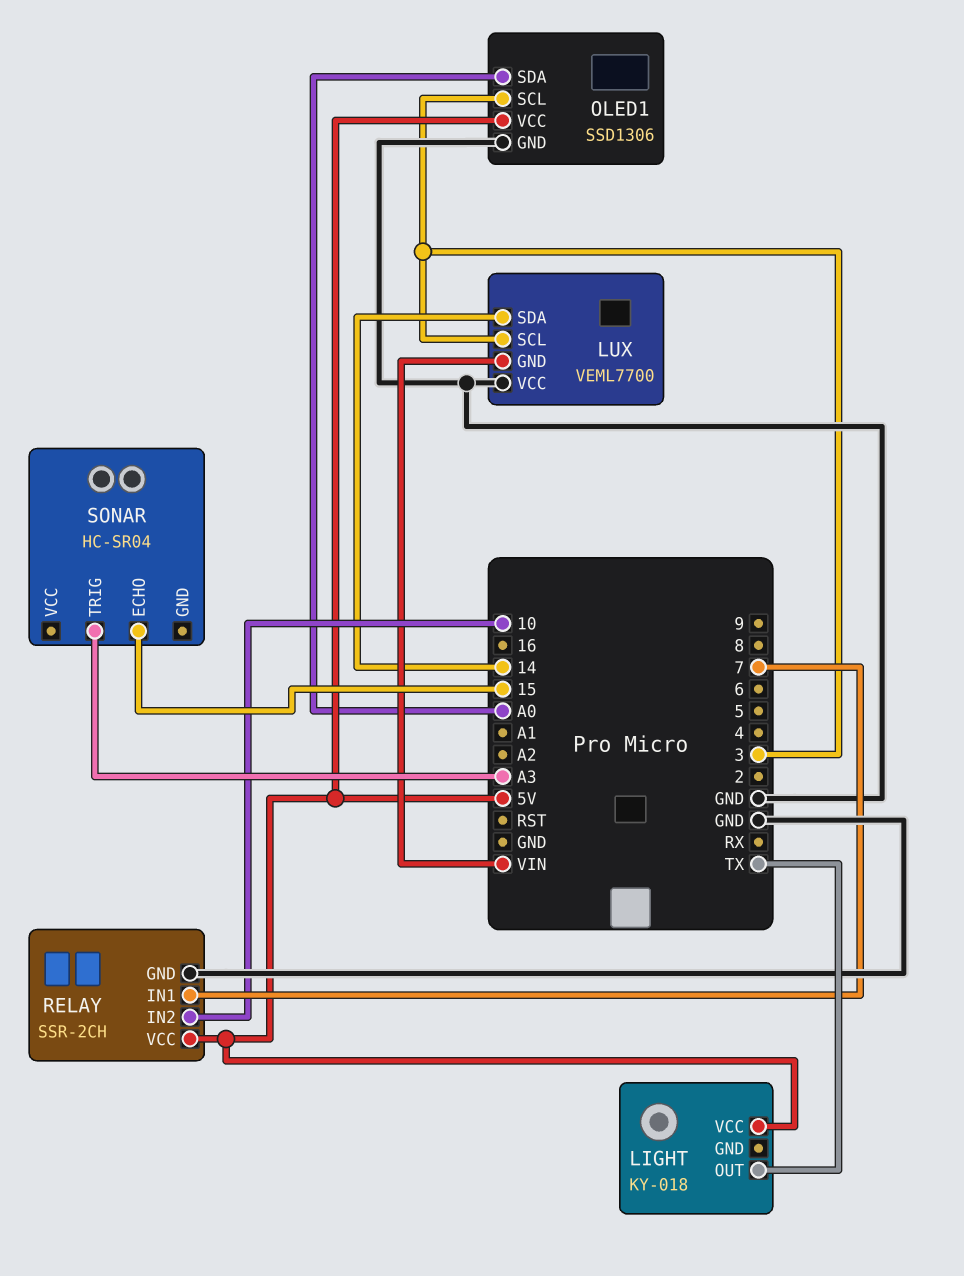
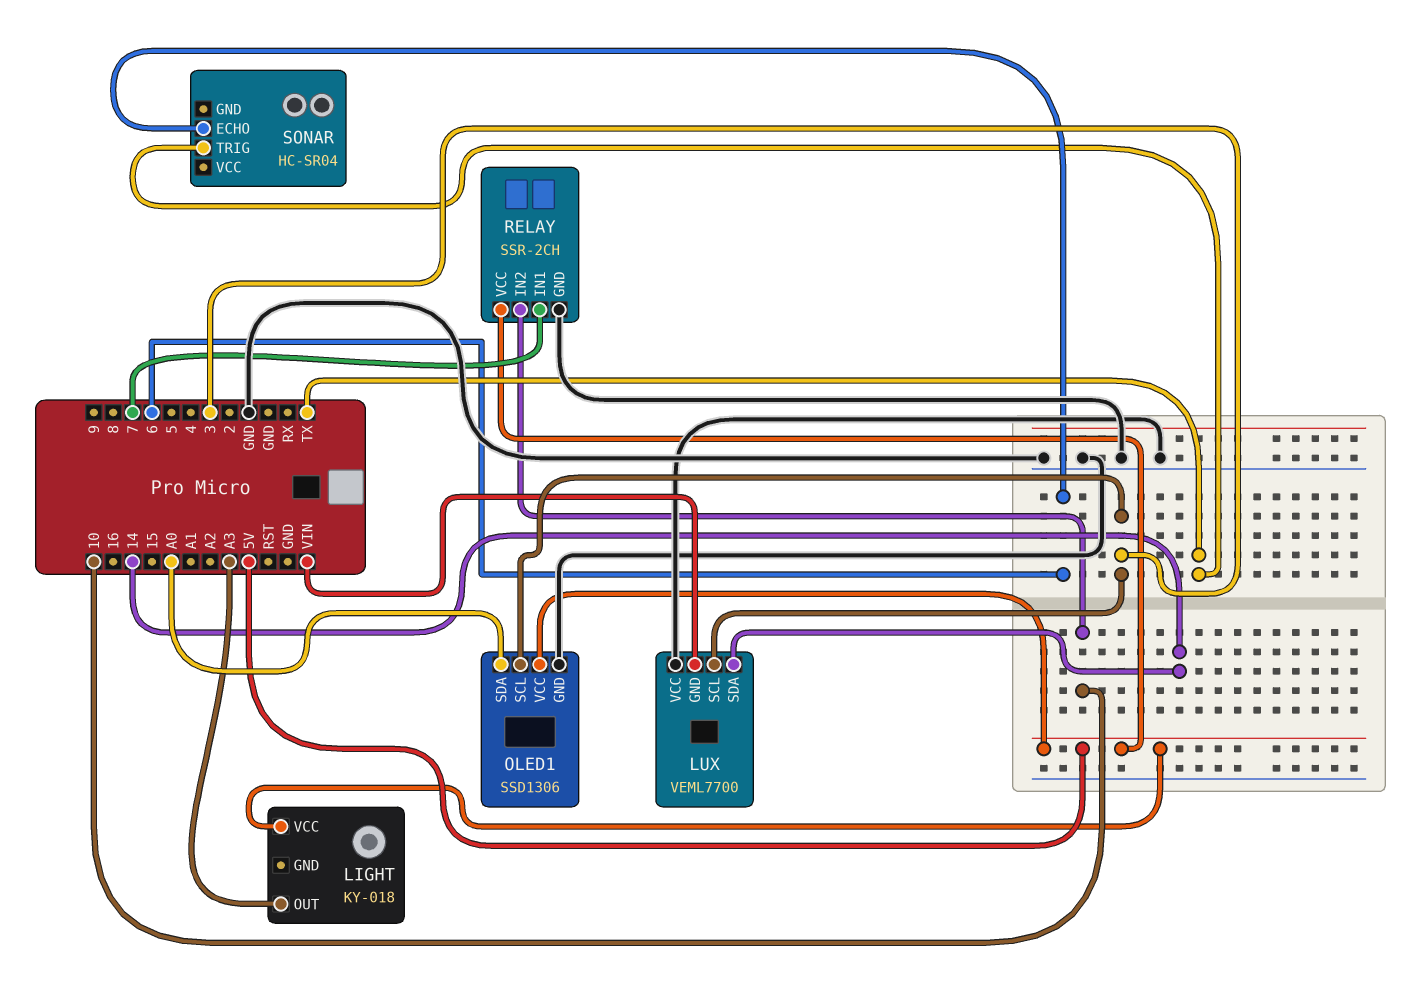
LIGHT pin OUT: TX -> A3
SONAR pin ECHO: 15 -> 6
SONAR pin TRIG: A3 -> TX

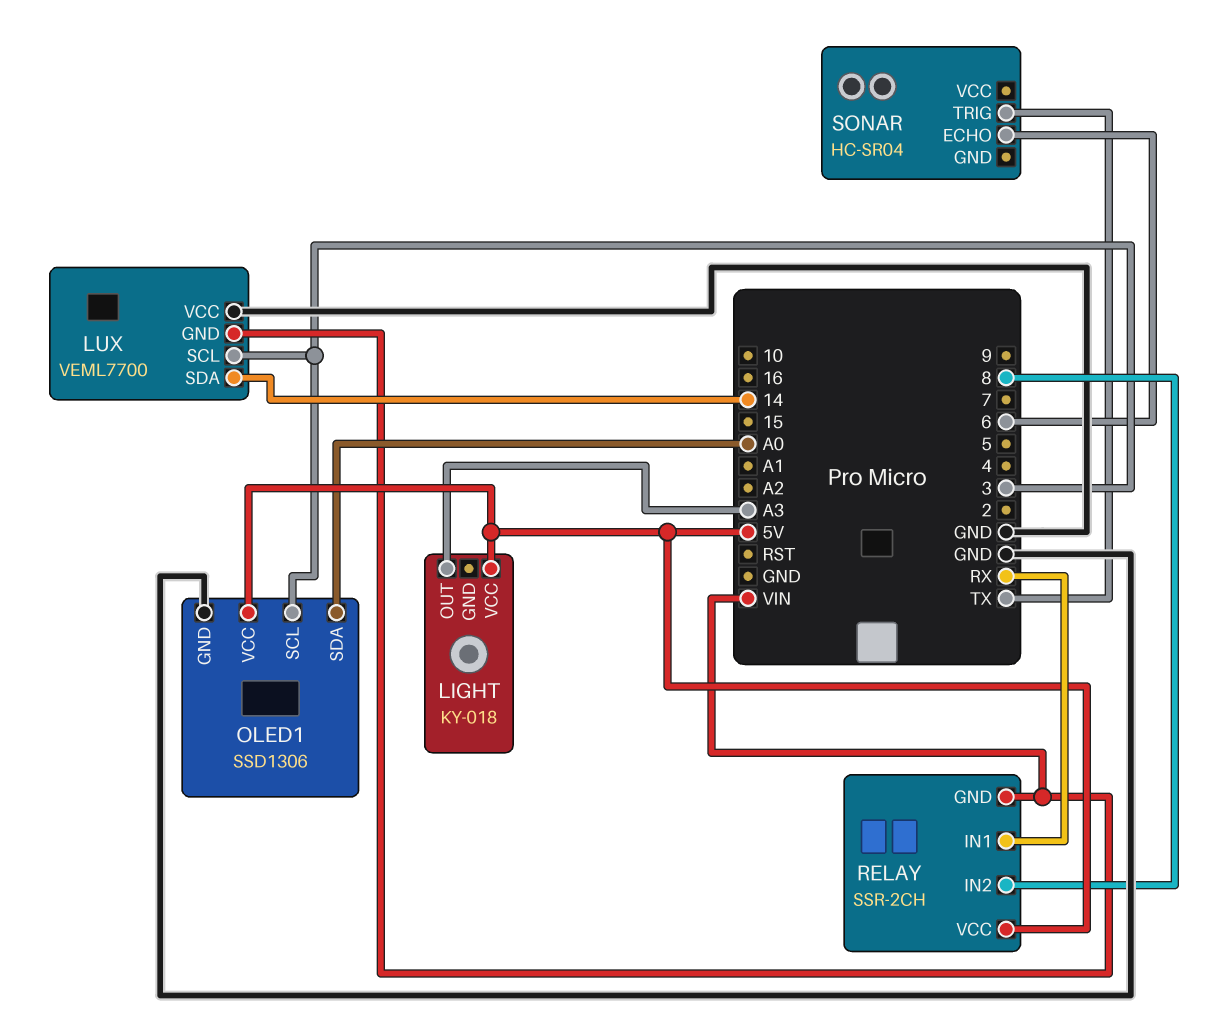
RELAY pin GND: GND -> VIN
RELAY pin IN1: 7 -> RX
RELAY pin IN2: 10 -> 8

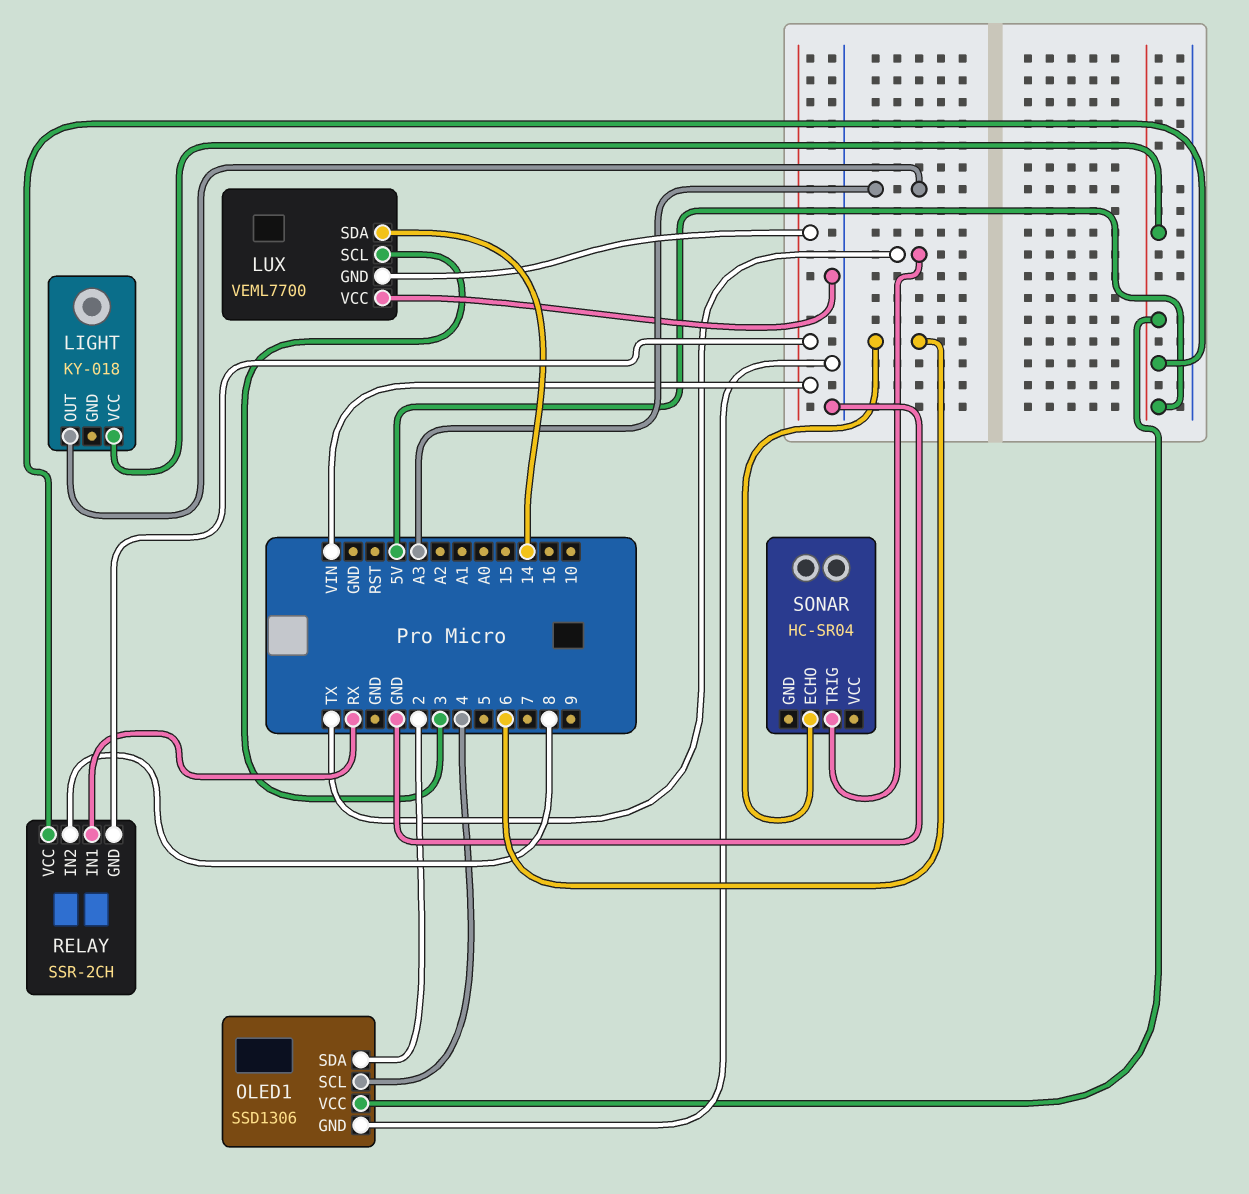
OLED1 pin SCL: 3 -> 4
OLED1 pin SDA: A0 -> 2

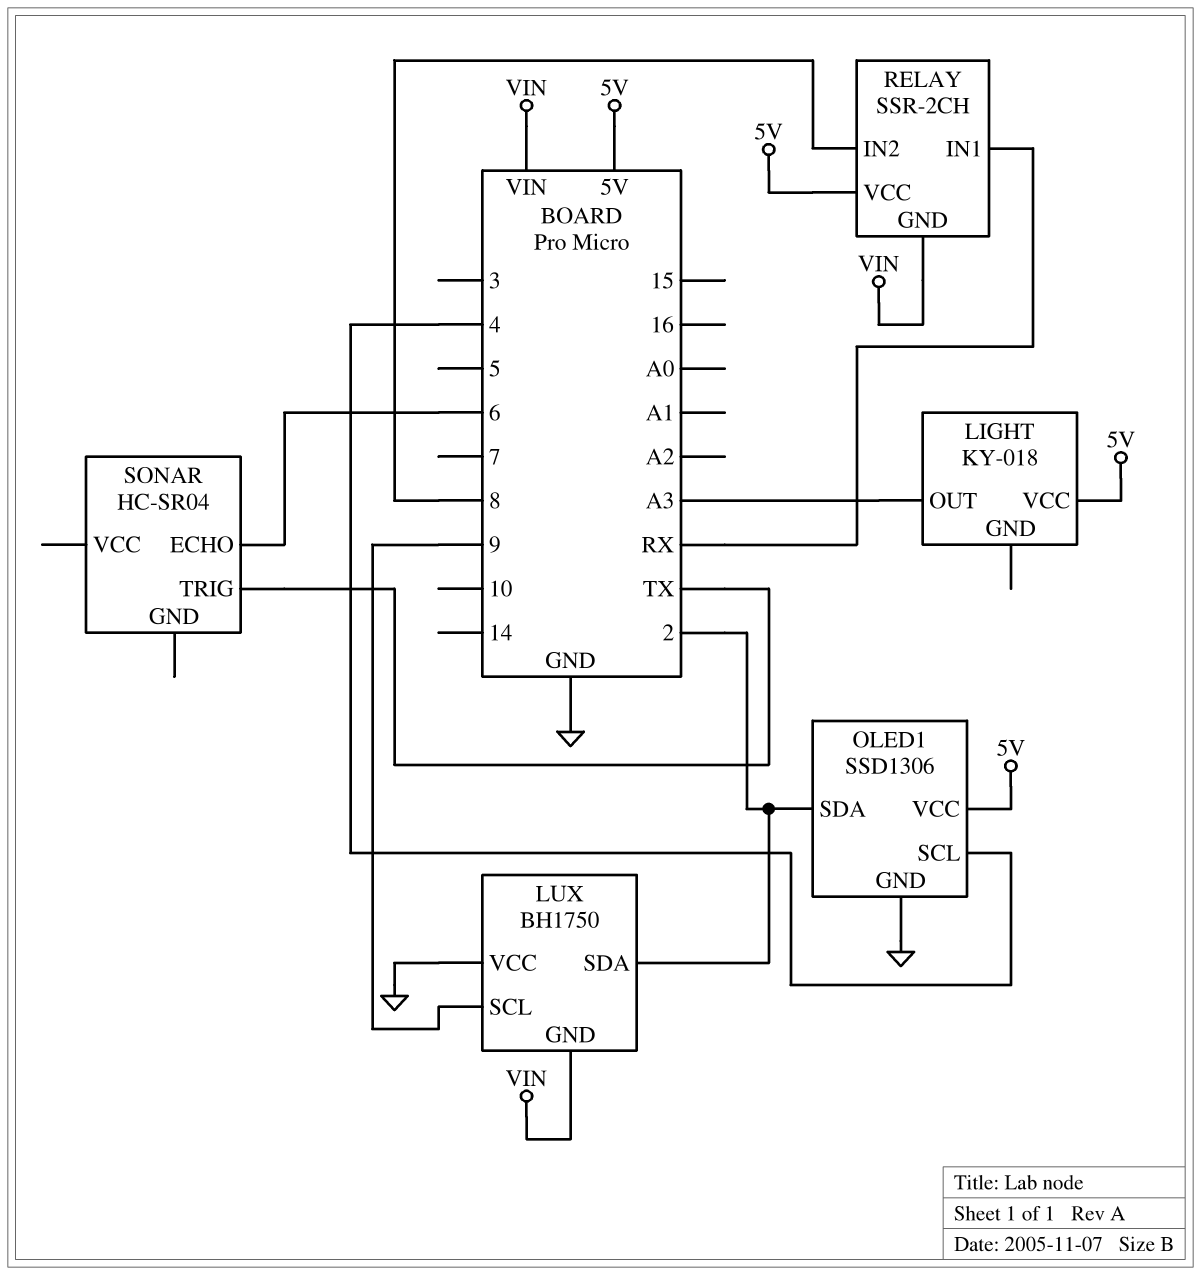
LUX: VEML7700 -> BH1750
LUX pin SCL: 3 -> 9
LUX pin SDA: 14 -> 2

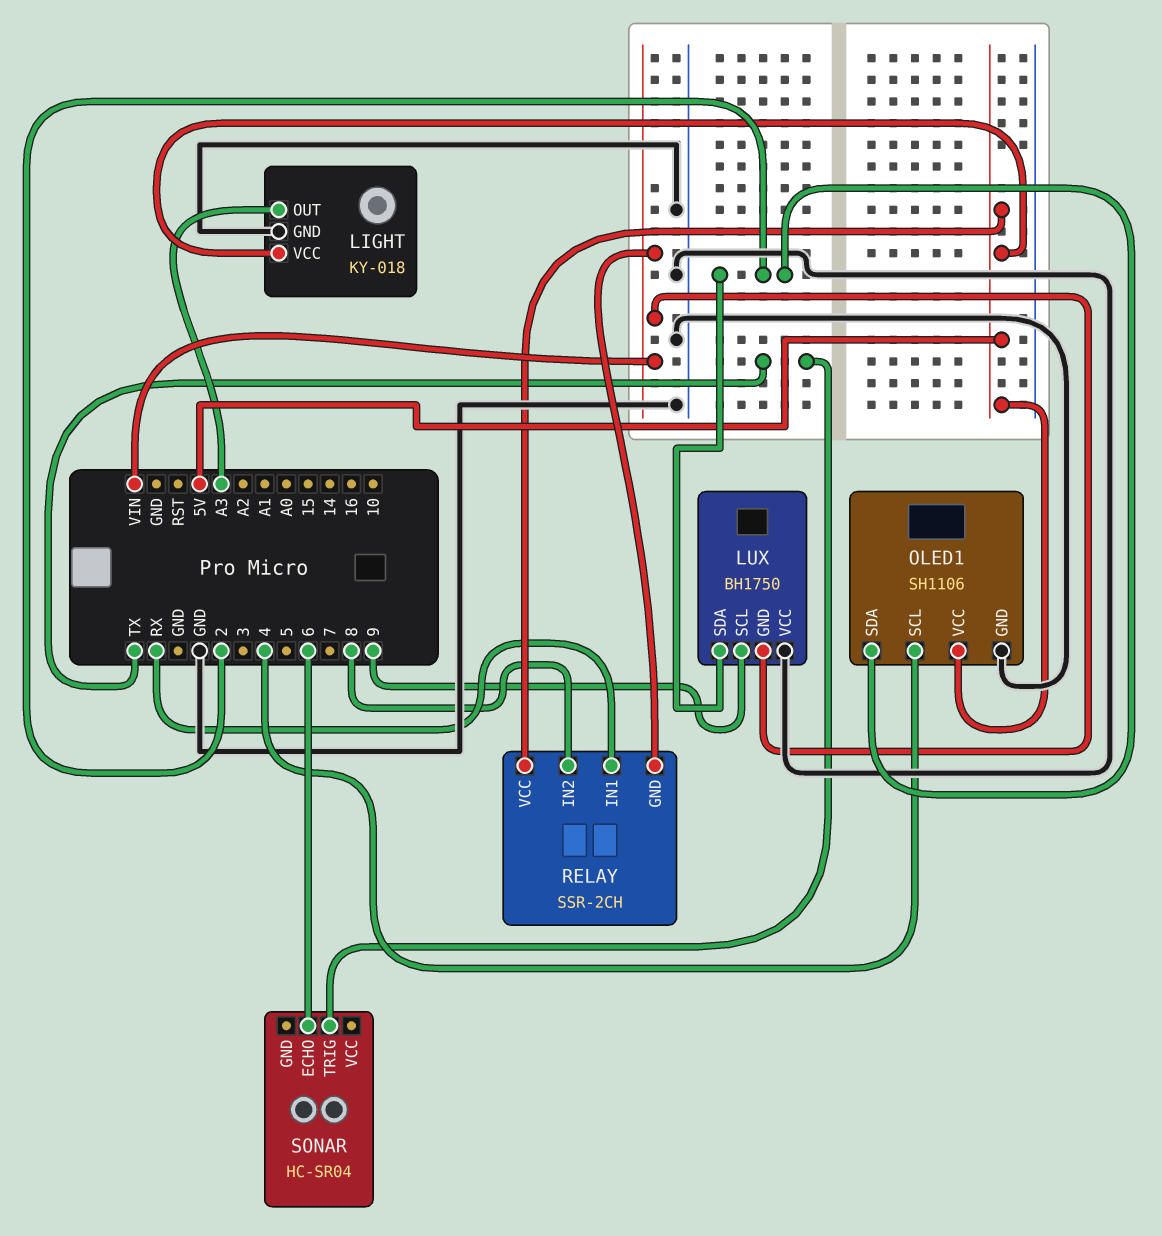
LIGHT pin GND: none -> GND
OLED1: SSD1306 -> SH1106

